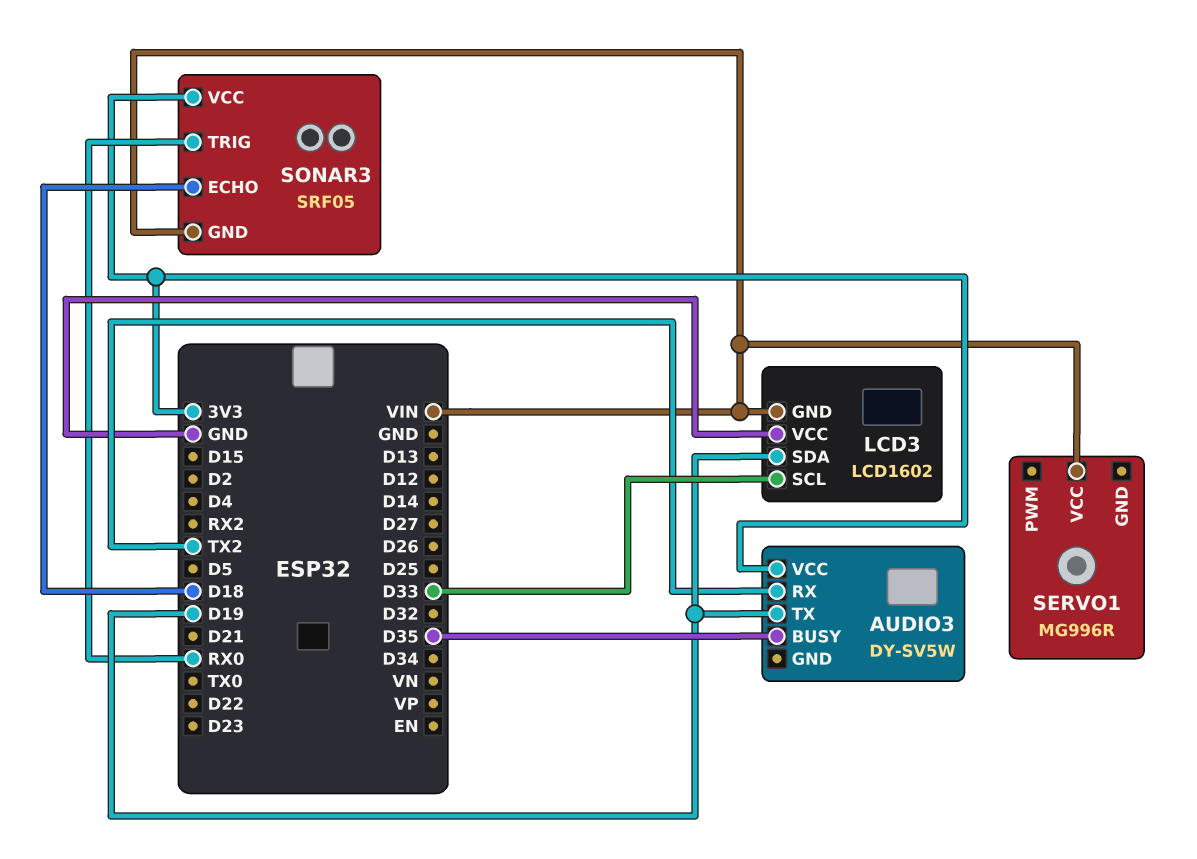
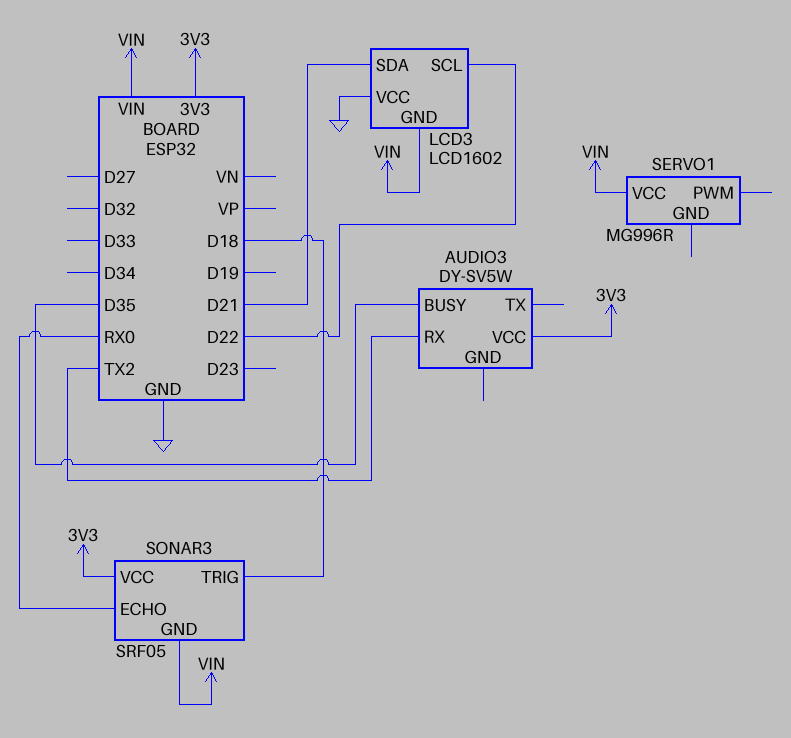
AUDIO3 pin TX: D19 -> none
LCD3 pin SCL: D33 -> D22
LCD3 pin SDA: D19 -> D21
SONAR3 pin ECHO: D18 -> RX0
SONAR3 pin TRIG: RX0 -> D18

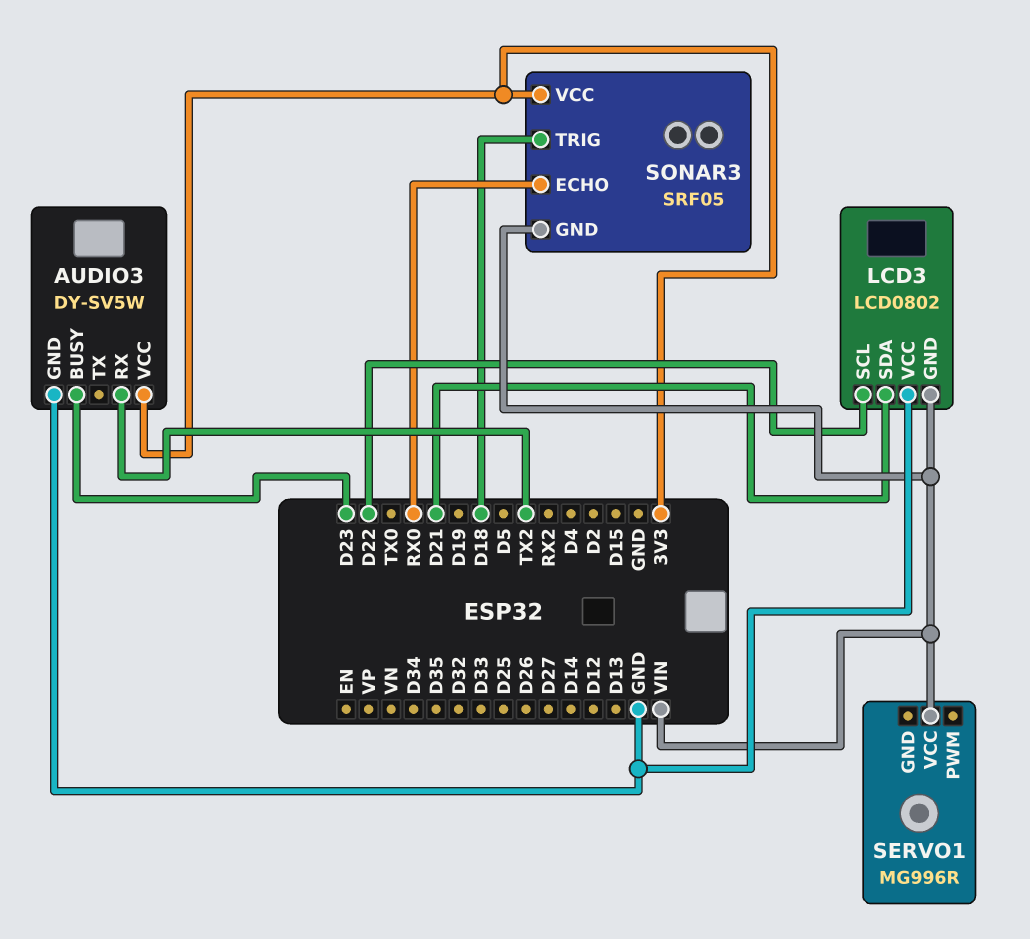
AUDIO3 pin BUSY: D35 -> D23
AUDIO3 pin GND: none -> GND
LCD3: LCD1602 -> LCD0802

